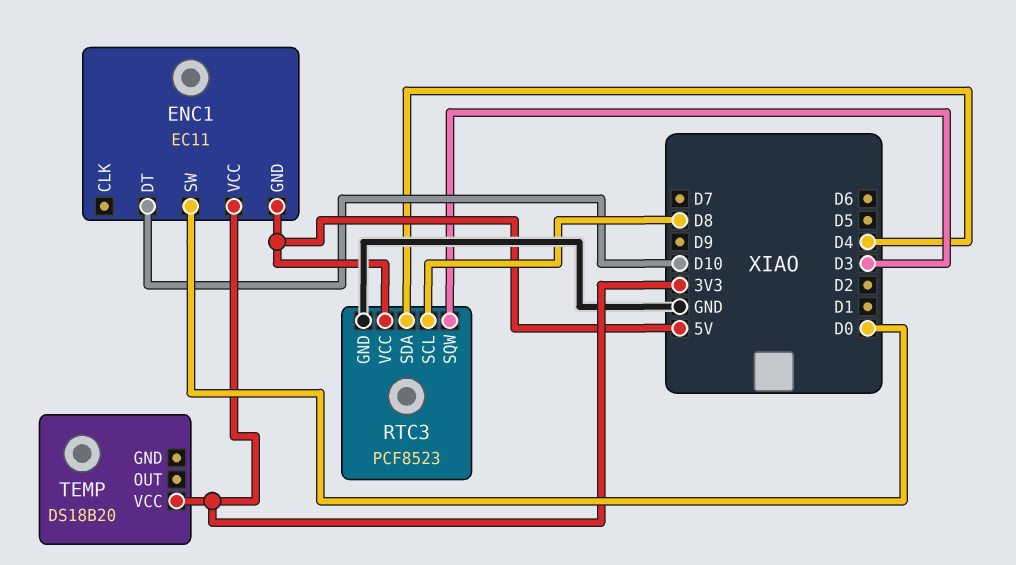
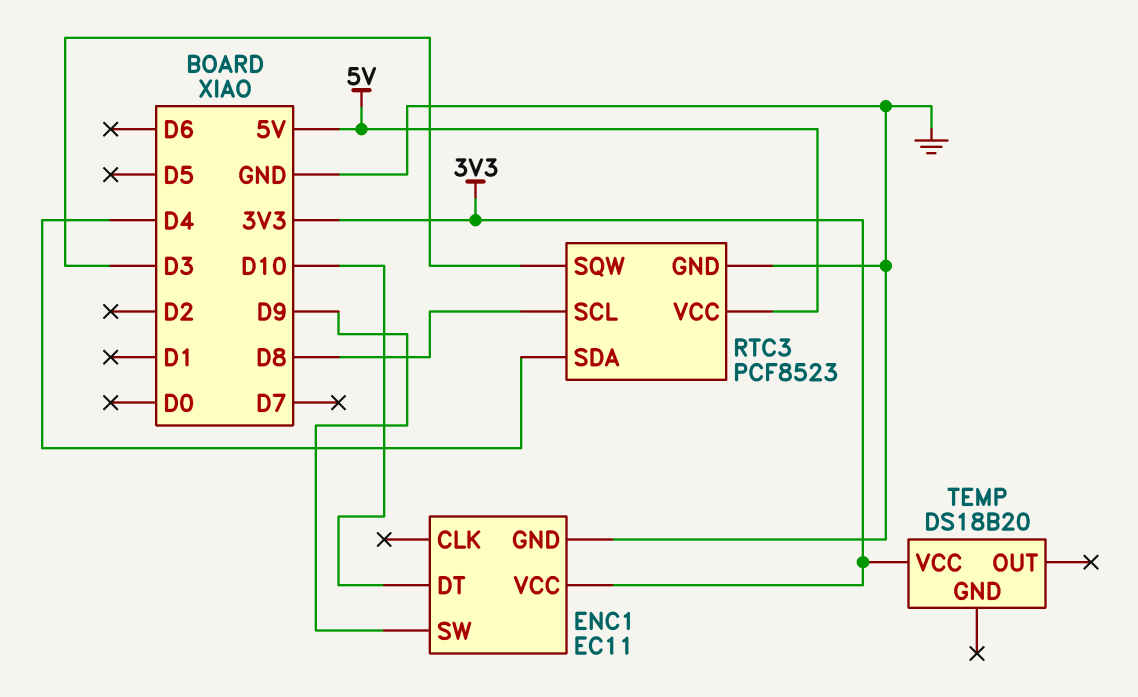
ENC1 pin GND: 5V -> GND
ENC1 pin SW: D0 -> D9

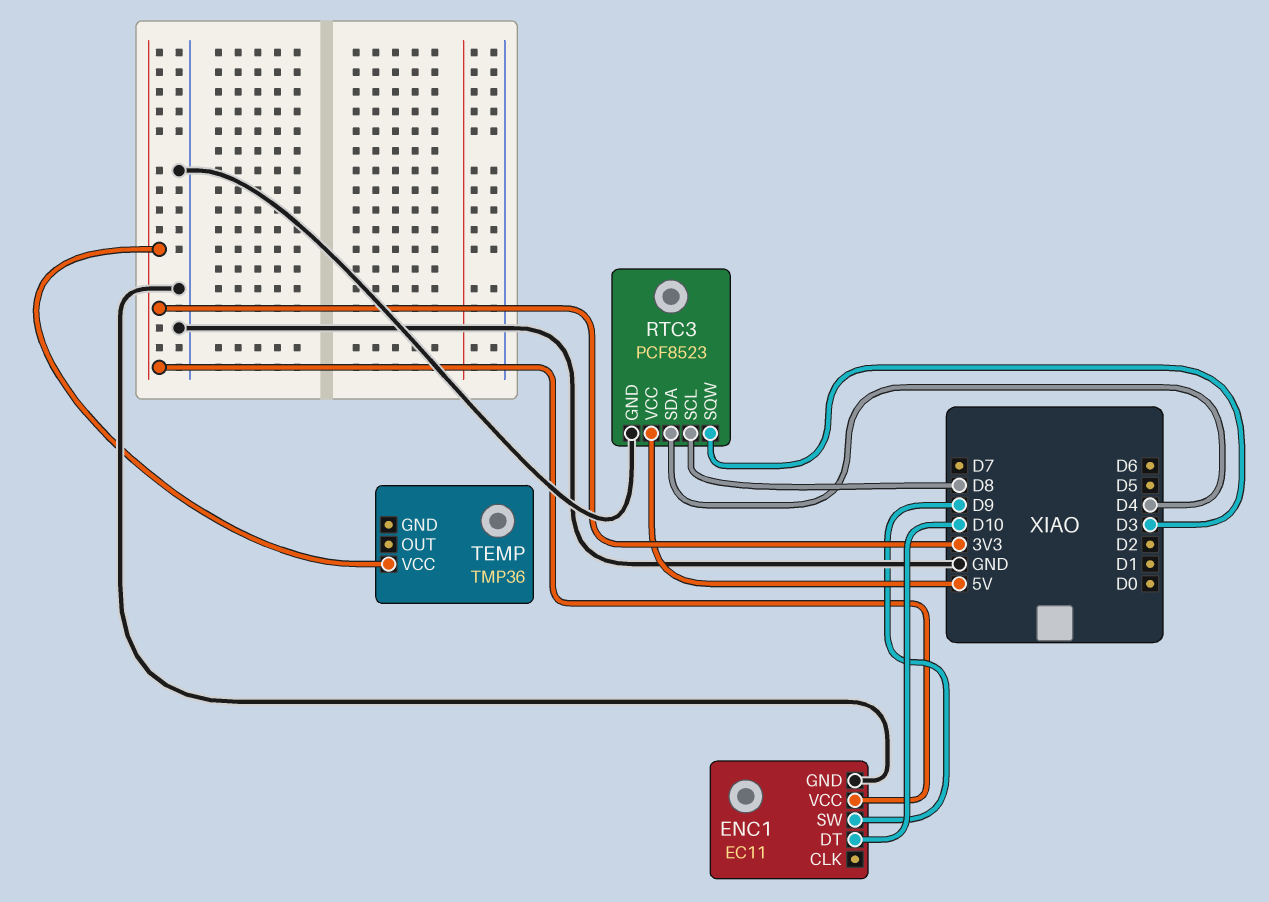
TEMP: DS18B20 -> TMP36

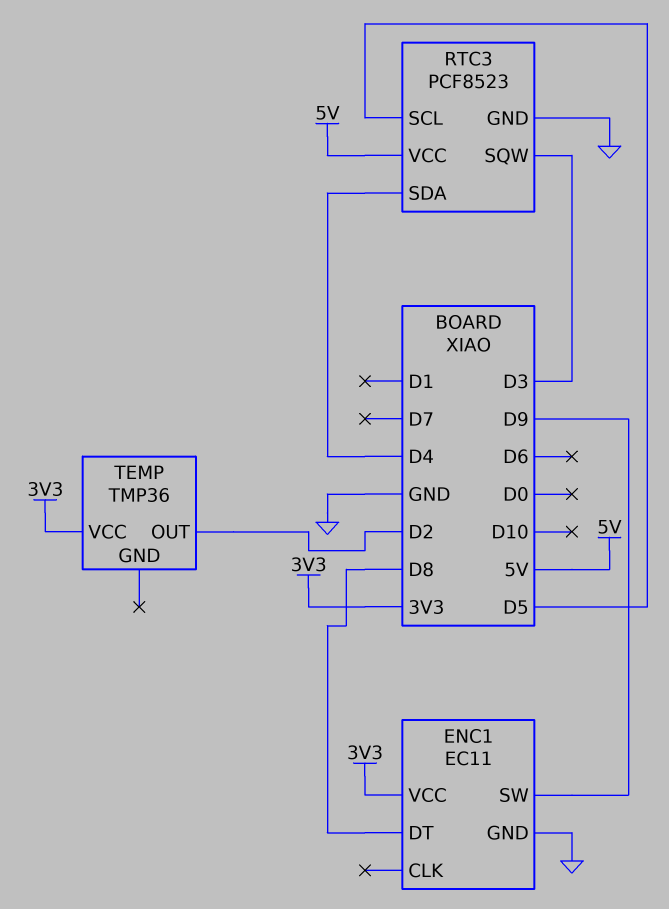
ENC1 pin DT: D10 -> D8
RTC3 pin SCL: D8 -> D5
TEMP pin OUT: none -> D2

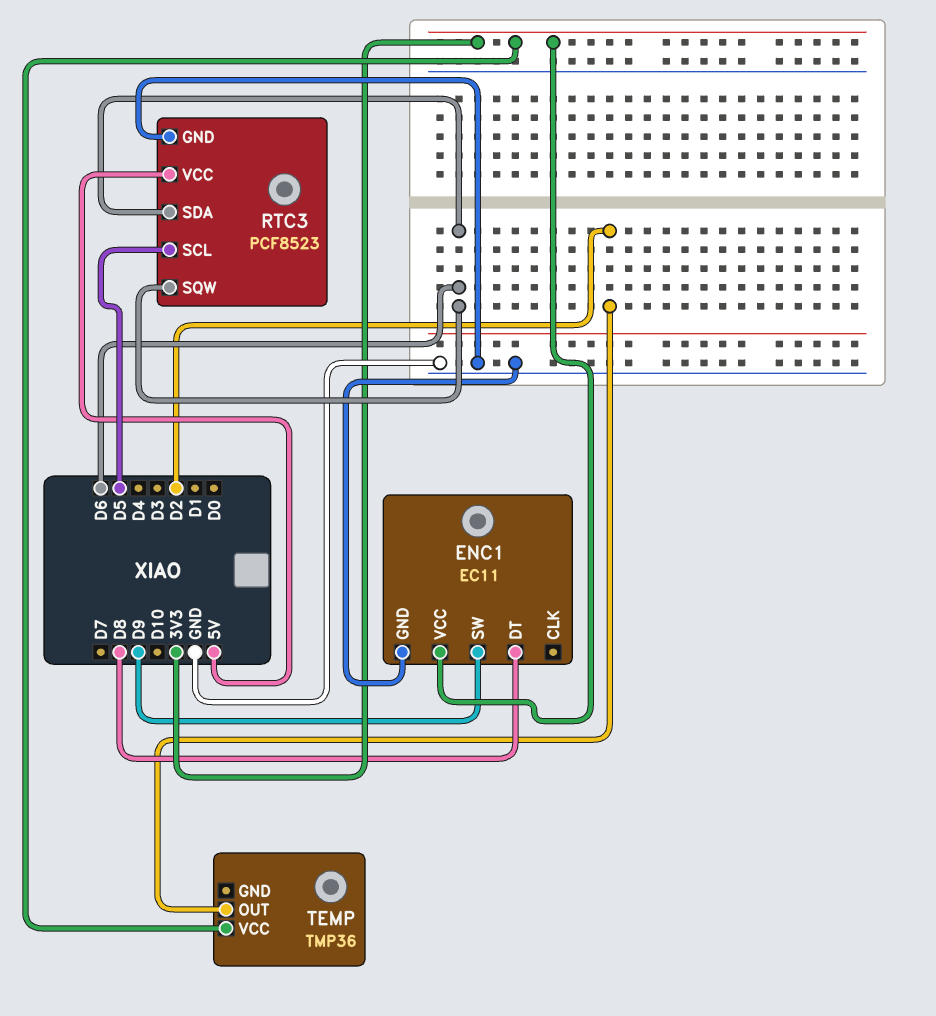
RTC3 pin SDA: D4 -> D6
RTC3 pin SQW: D3 -> D6

